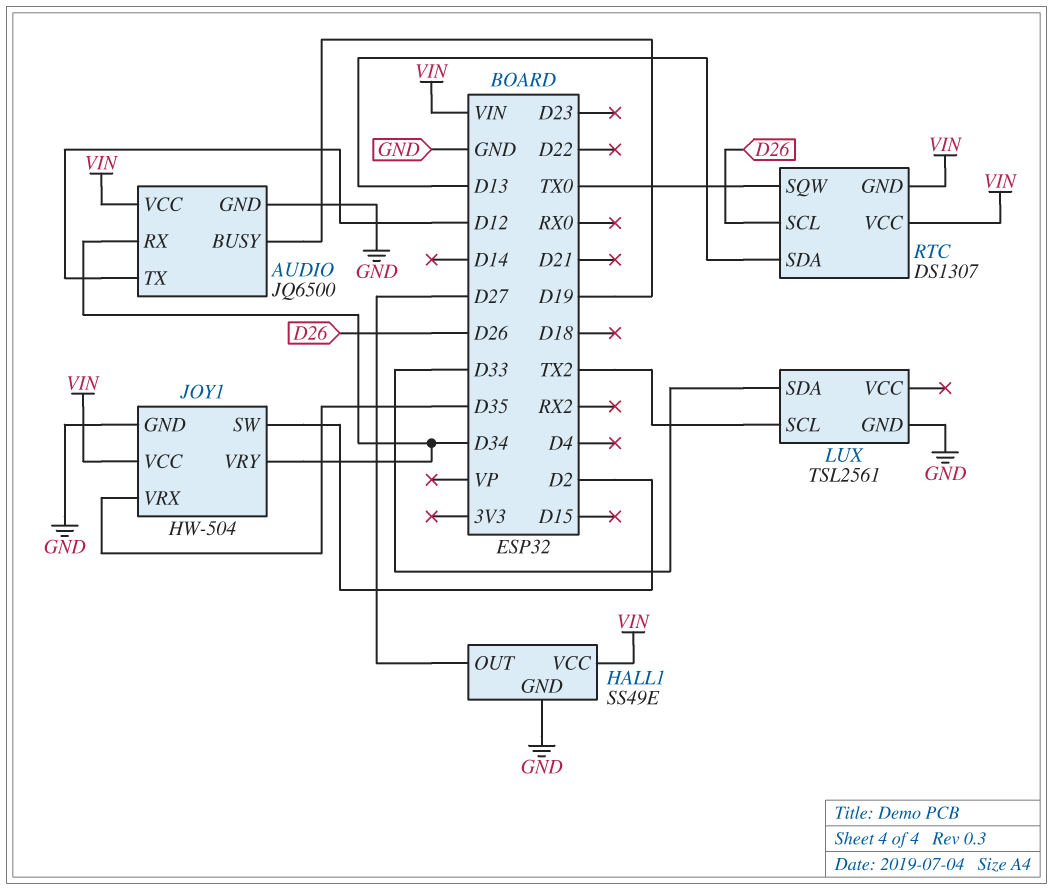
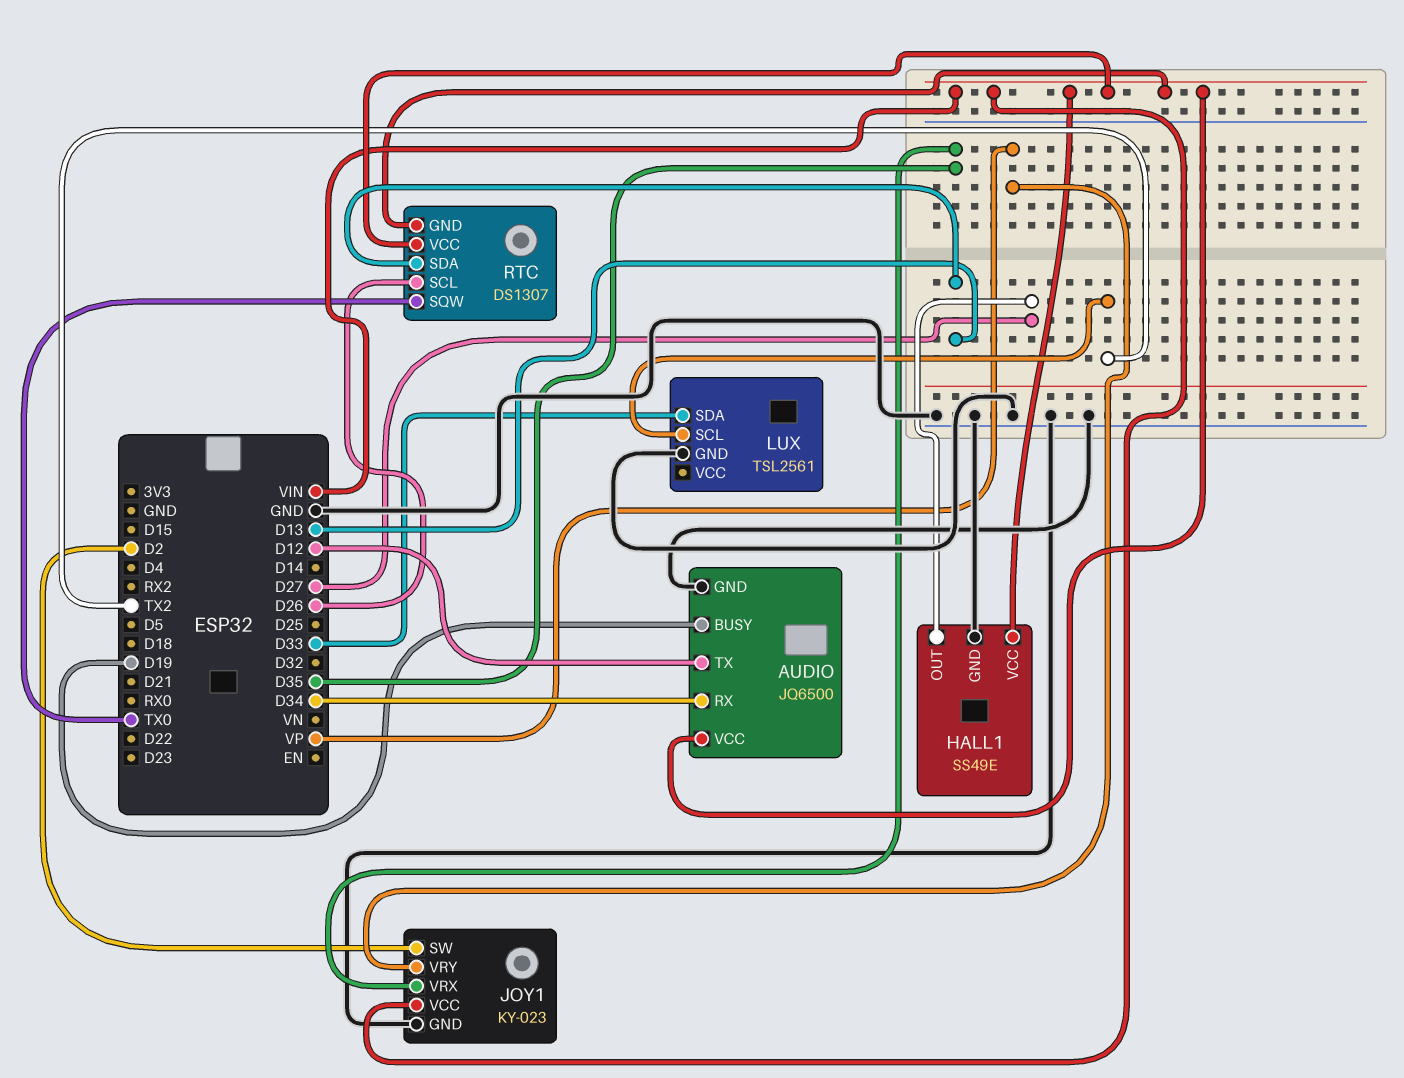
JOY1: HW-504 -> KY-023
JOY1 pin VRY: D34 -> VP

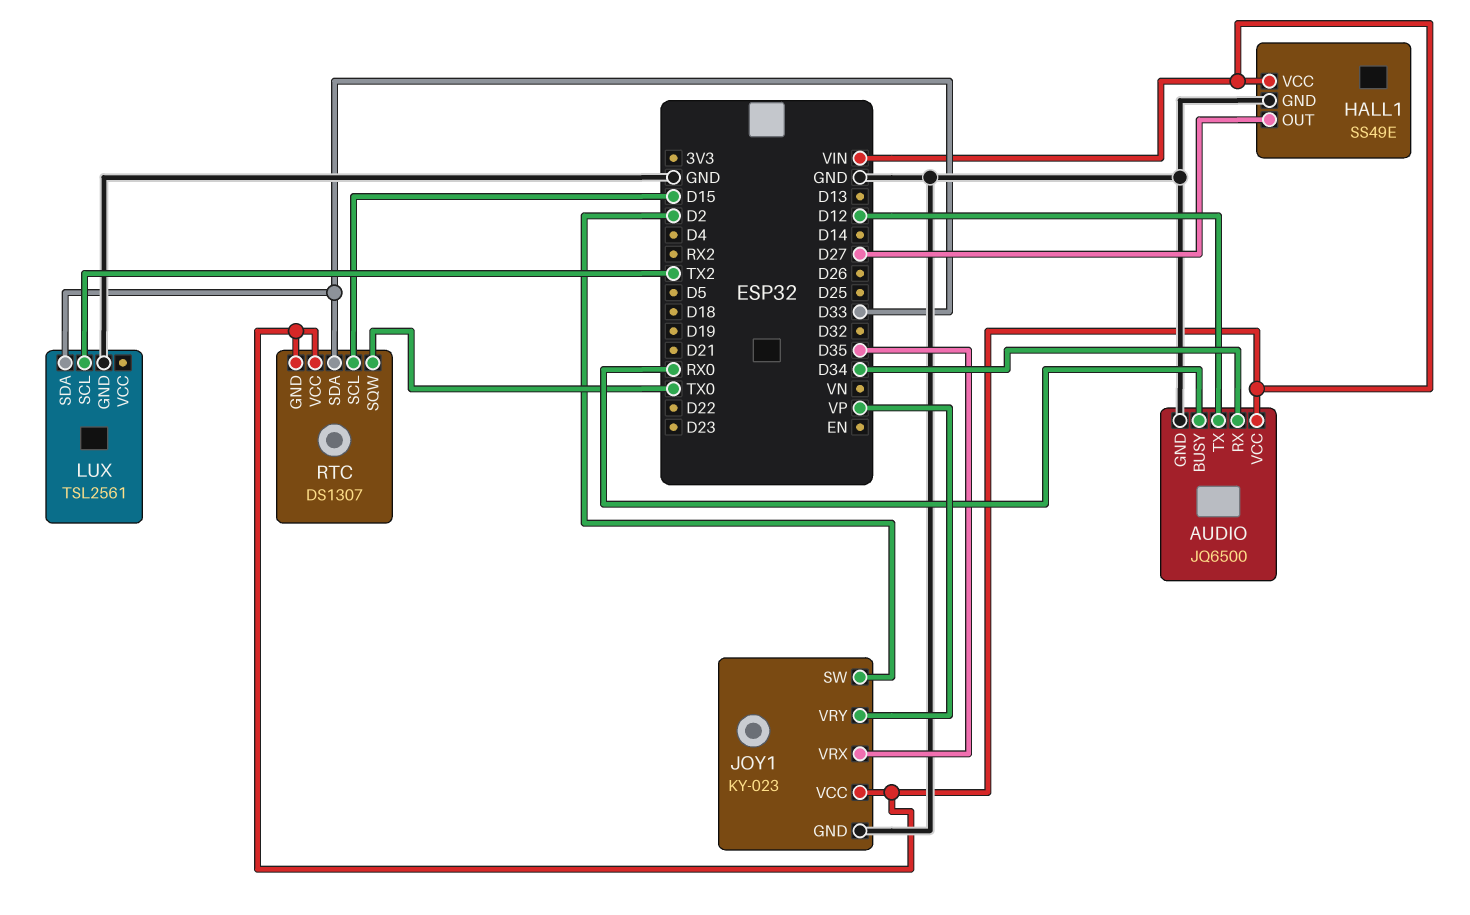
AUDIO pin BUSY: D19 -> RX0
RTC pin SCL: D26 -> D15
RTC pin SDA: D13 -> D33

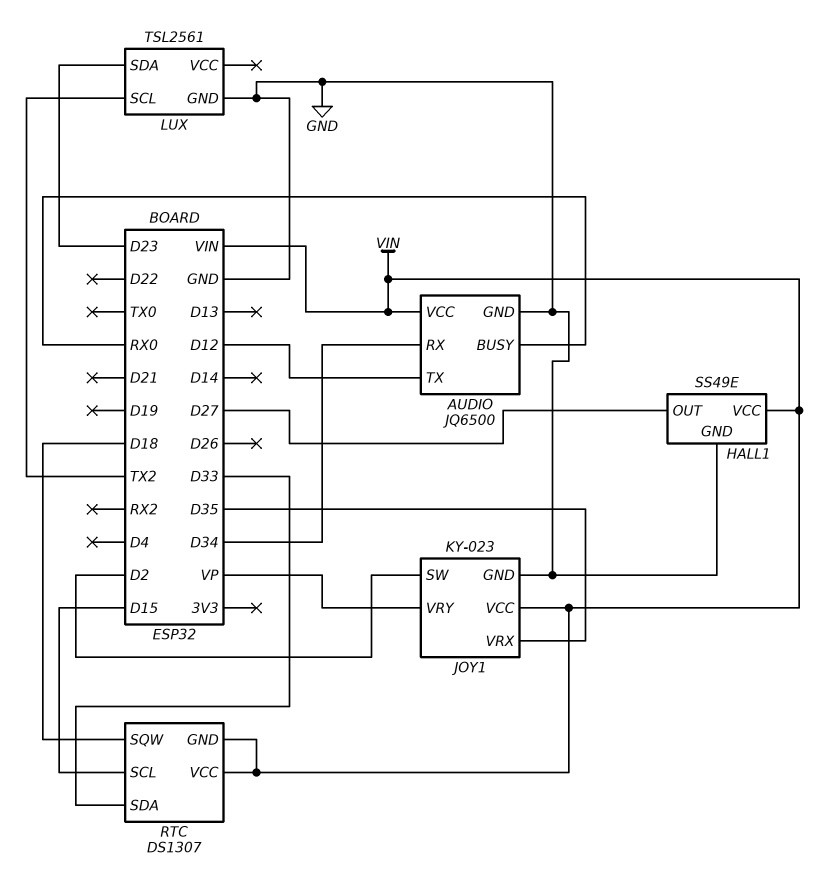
LUX pin SDA: D33 -> D23
RTC pin SQW: TX0 -> D18

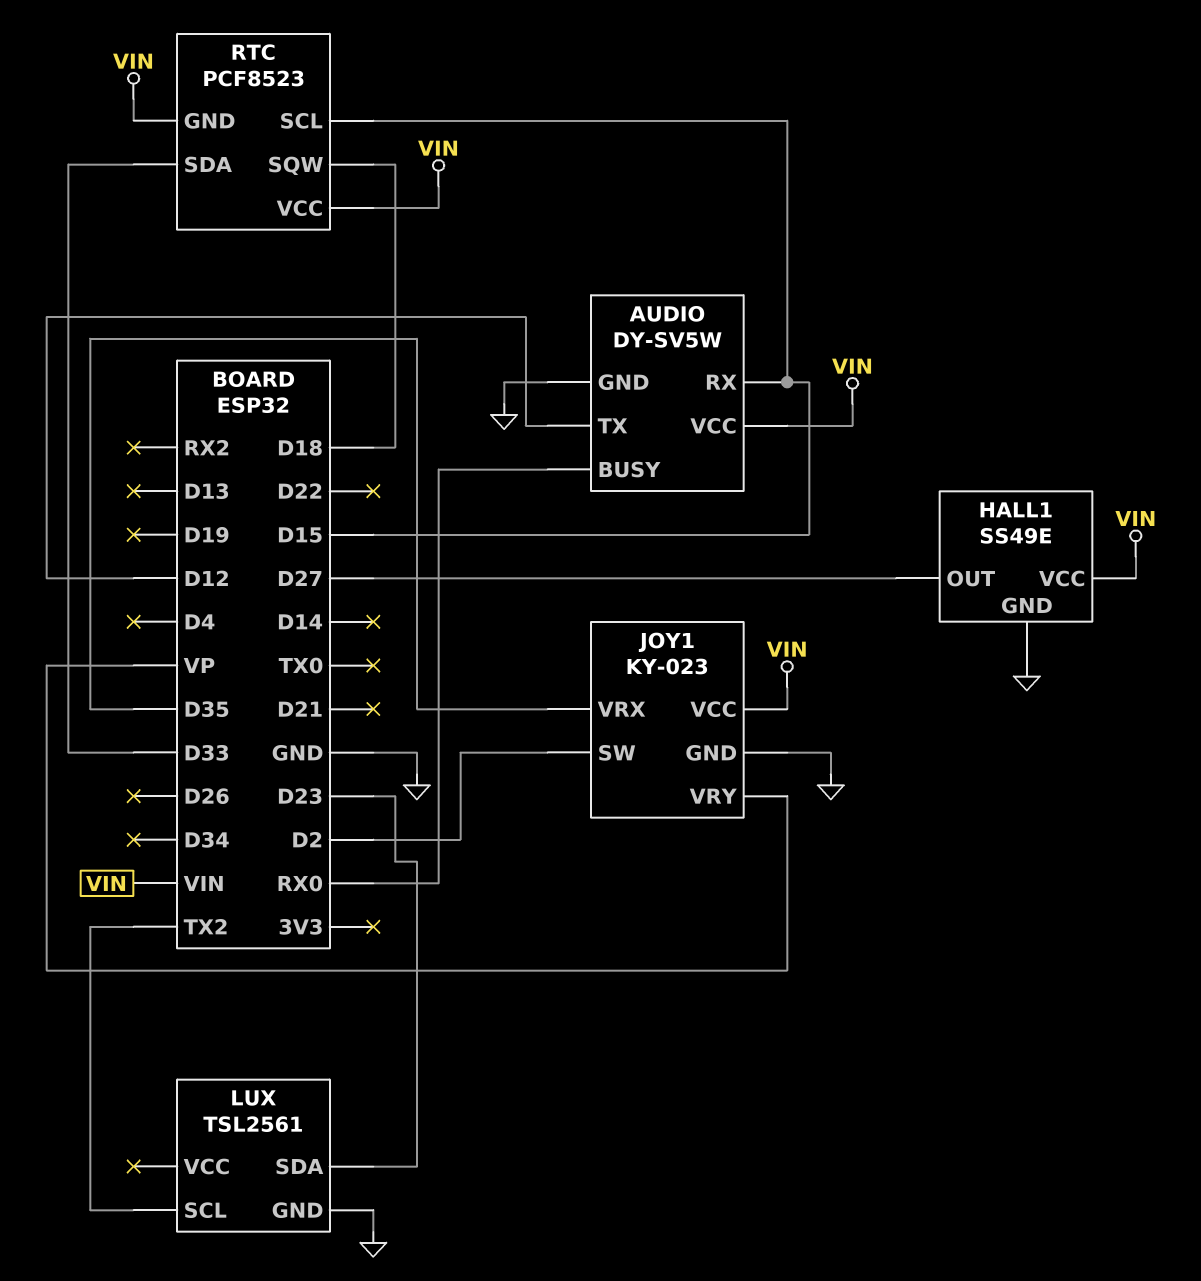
AUDIO: JQ6500 -> DY-SV5W
AUDIO pin RX: D34 -> D15
RTC: DS1307 -> PCF8523

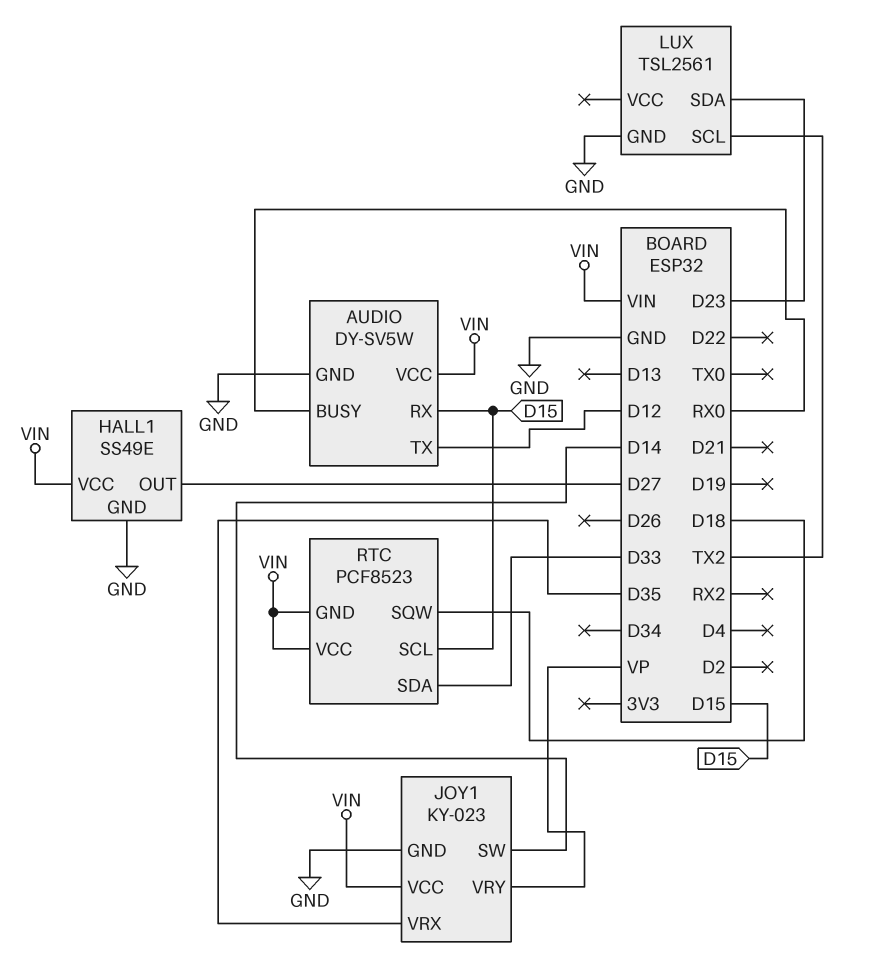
JOY1 pin SW: D2 -> D14

